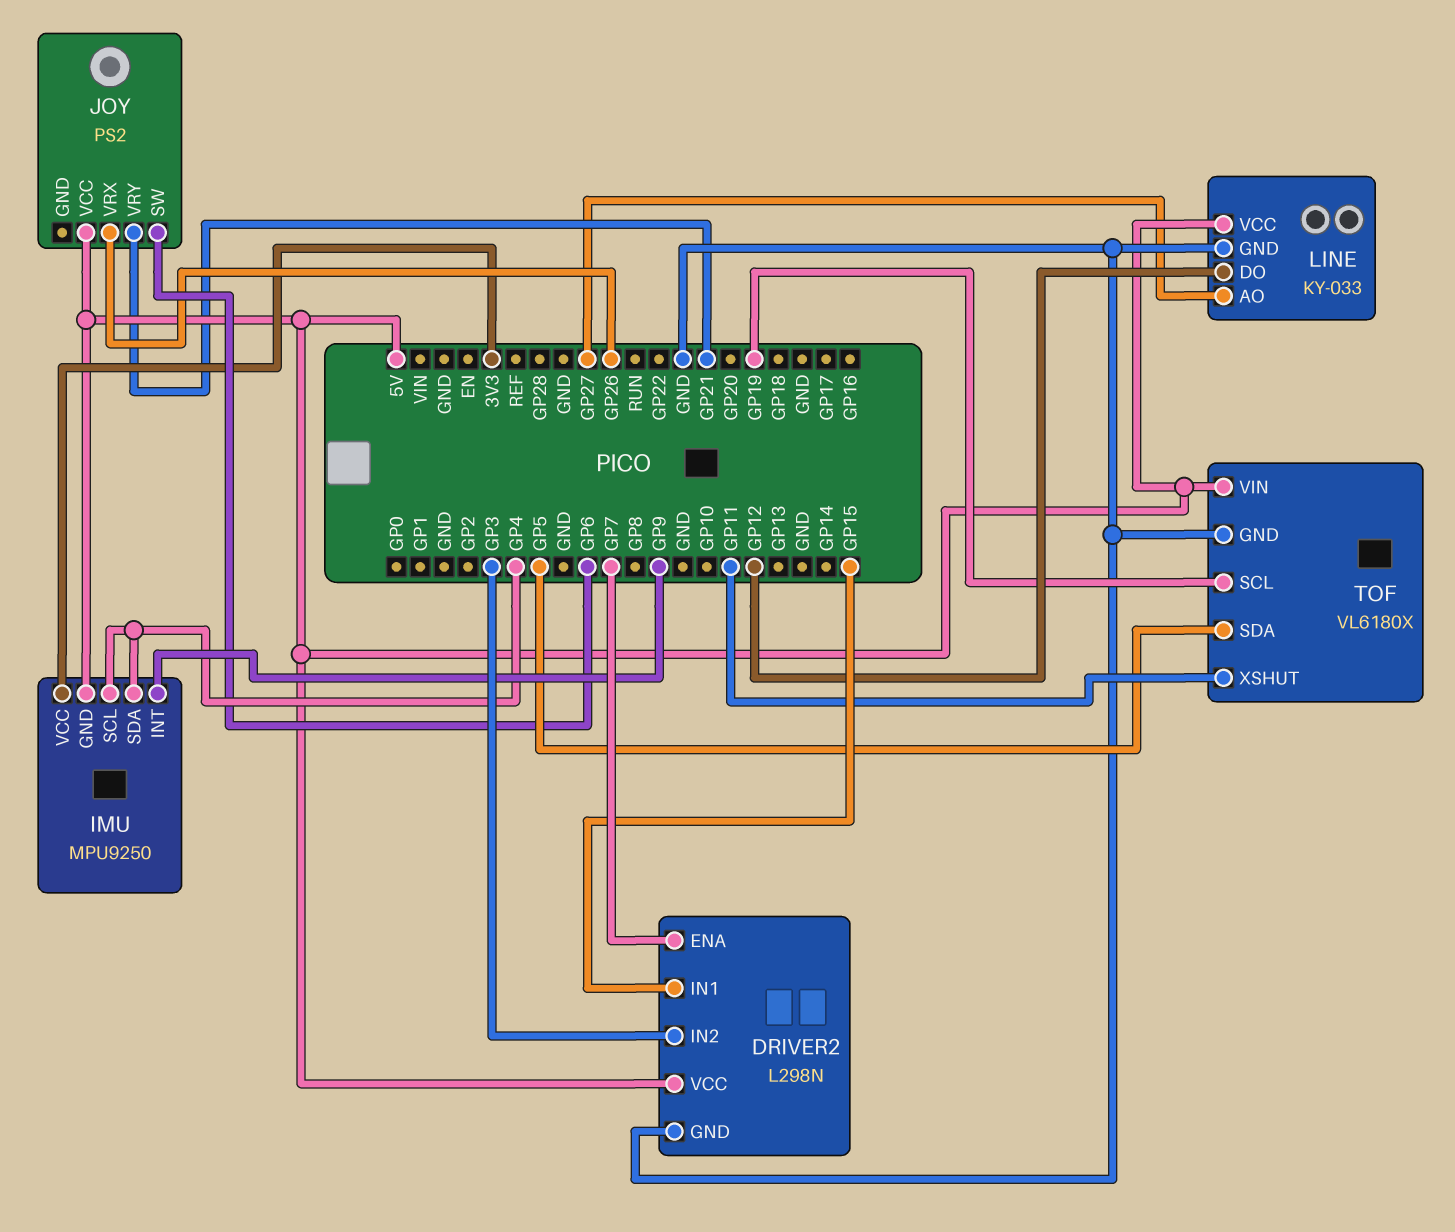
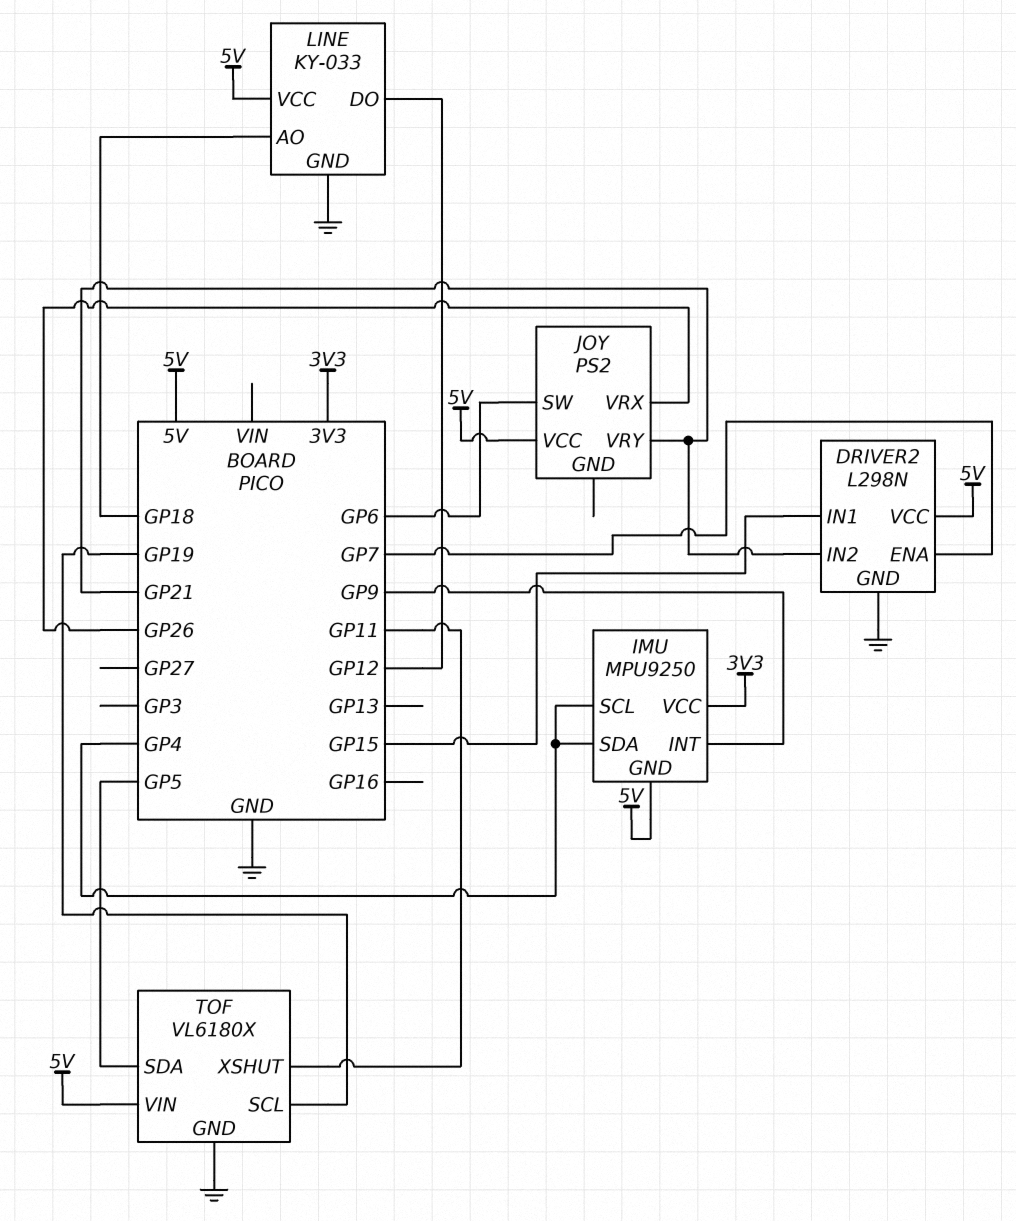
DRIVER2 pin IN2: GP3 -> GP21
LINE pin AO: GP27 -> GP18

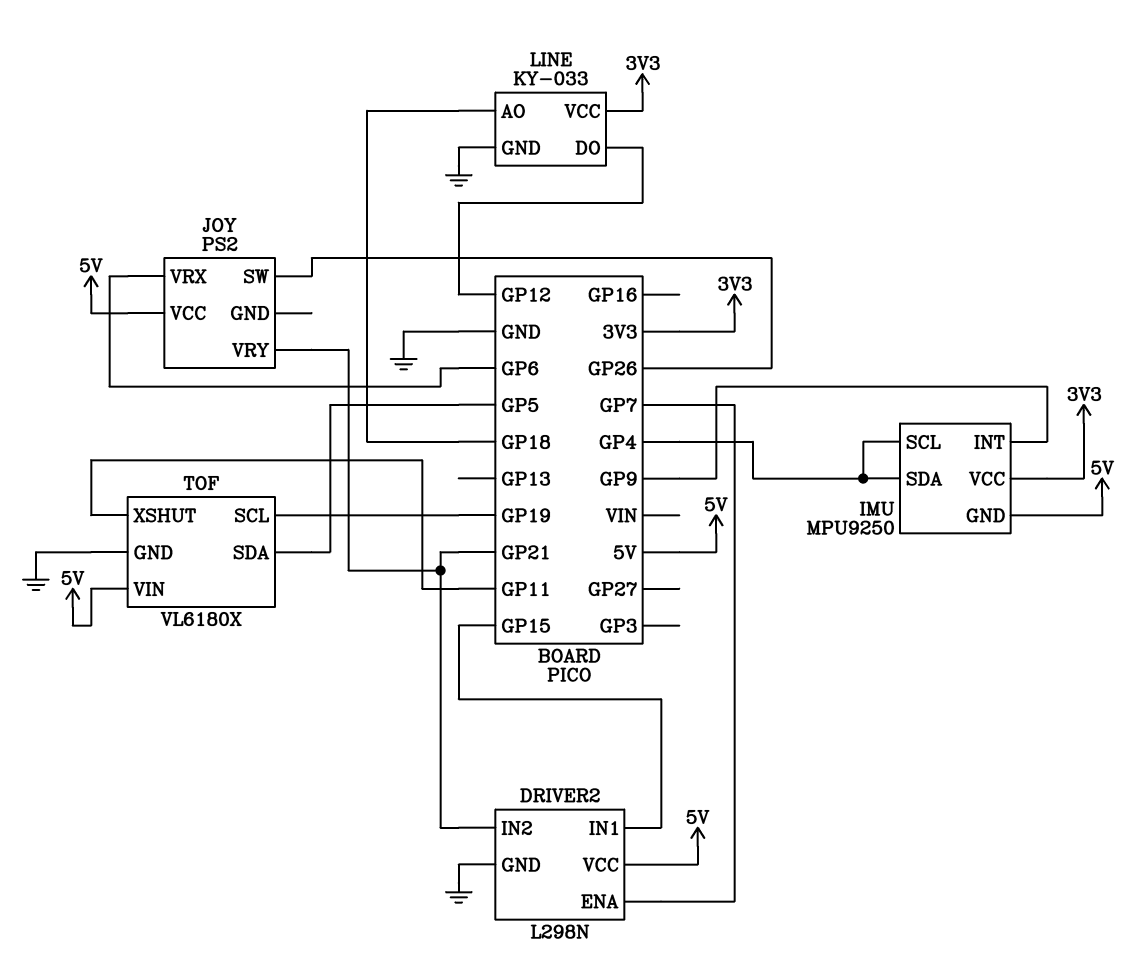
JOY pin SW: GP6 -> GP26
JOY pin VRX: GP26 -> GP6
LINE pin VCC: 5V -> 3V3

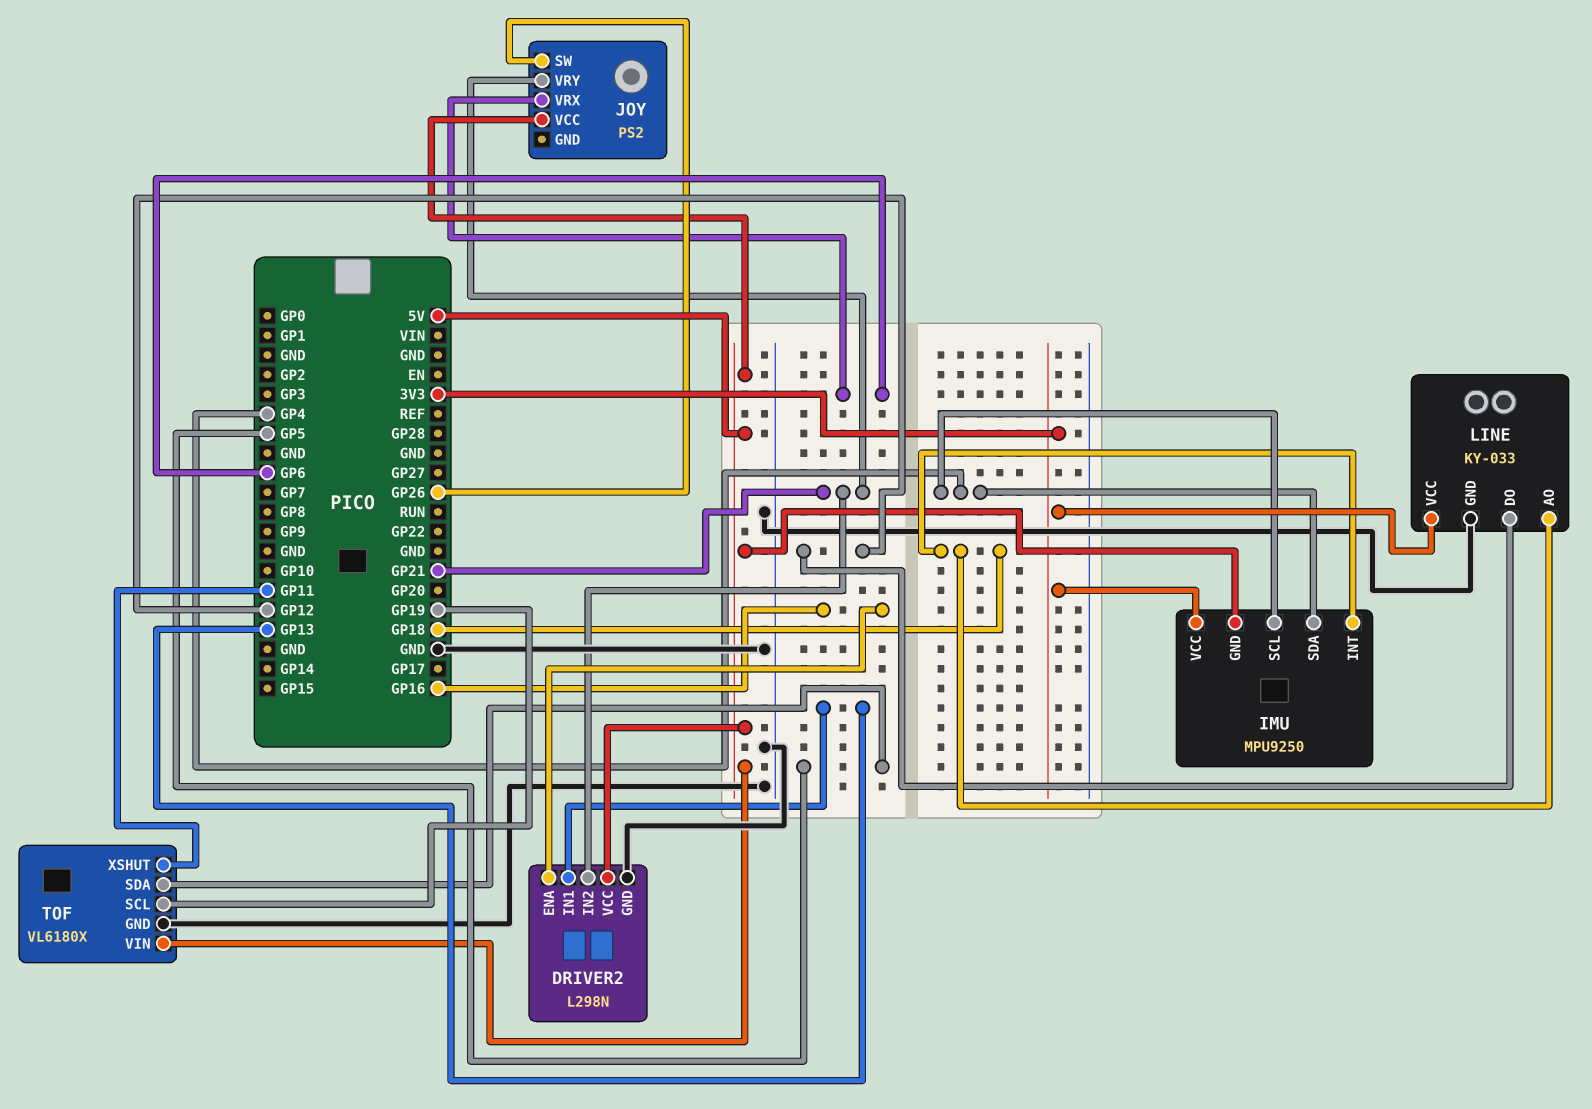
DRIVER2 pin ENA: GP7 -> GP16
DRIVER2 pin IN1: GP15 -> GP13
IMU pin INT: GP9 -> GP18

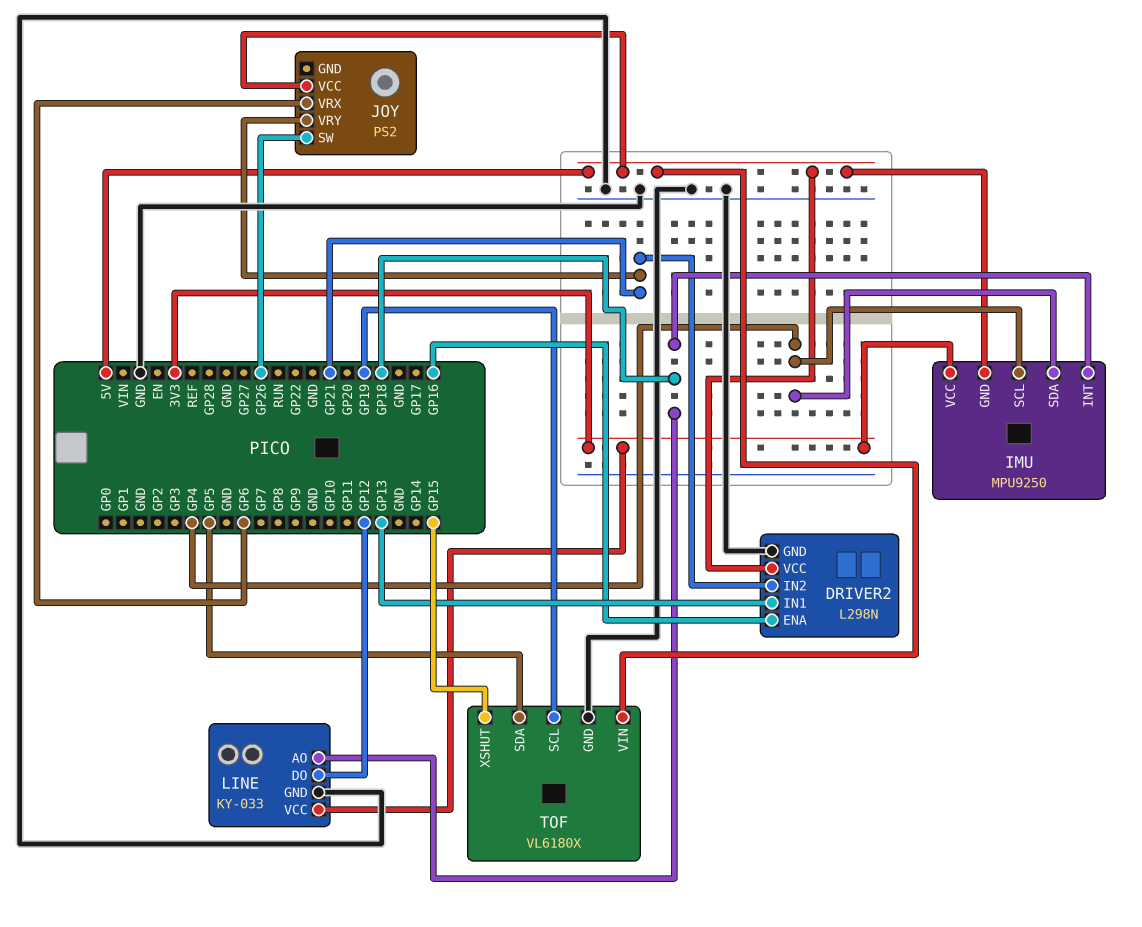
TOF pin XSHUT: GP11 -> GP15

